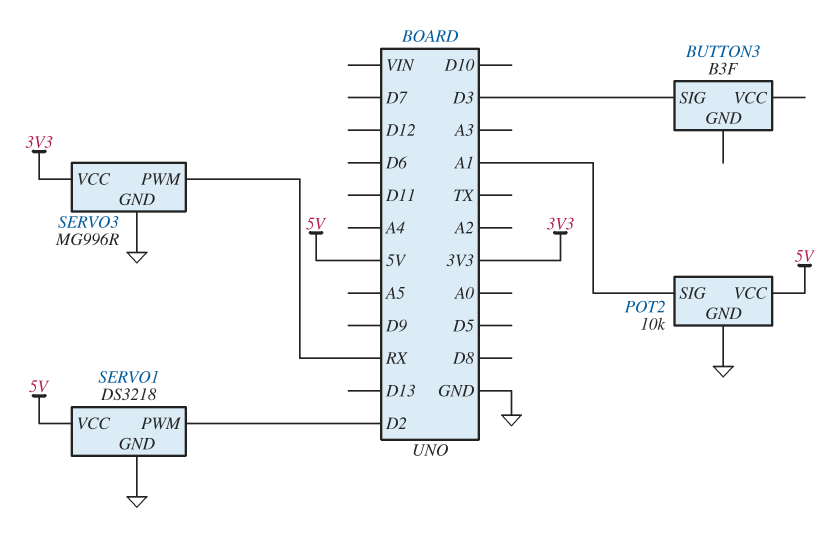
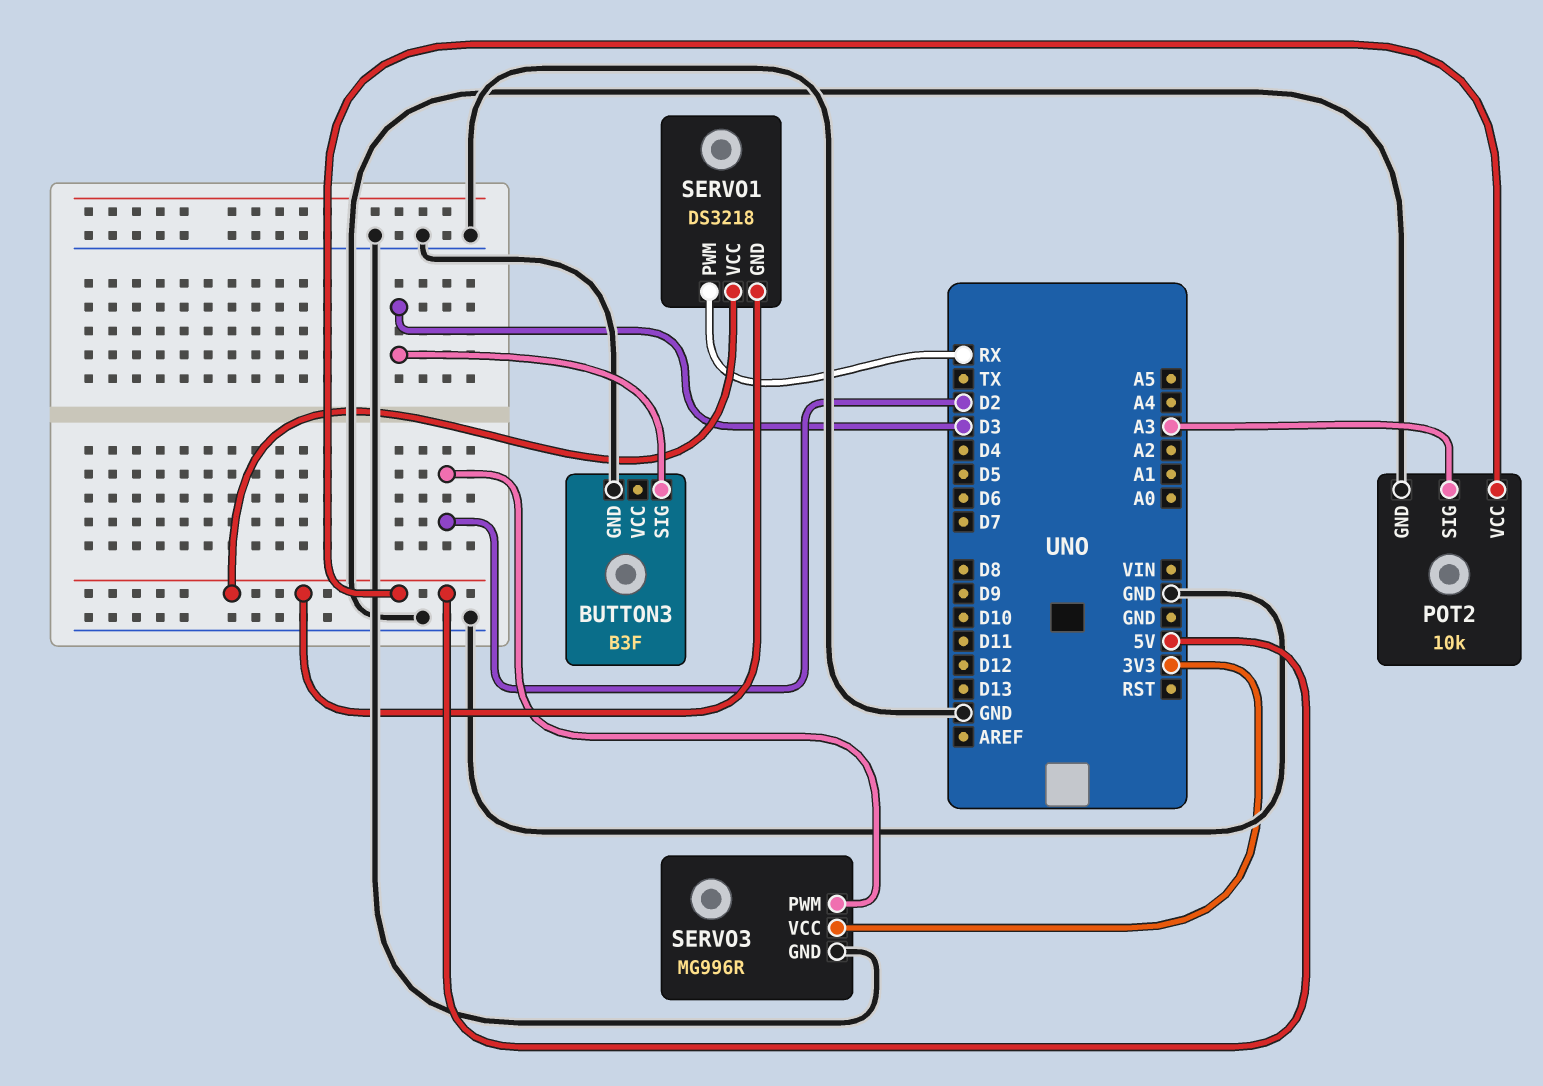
BUTTON3 pin GND: none -> GND
POT2 pin SIG: A1 -> A3
SERVO1 pin GND: GND -> 5V
SERVO1 pin PWM: D2 -> RX
SERVO3 pin PWM: RX -> D2

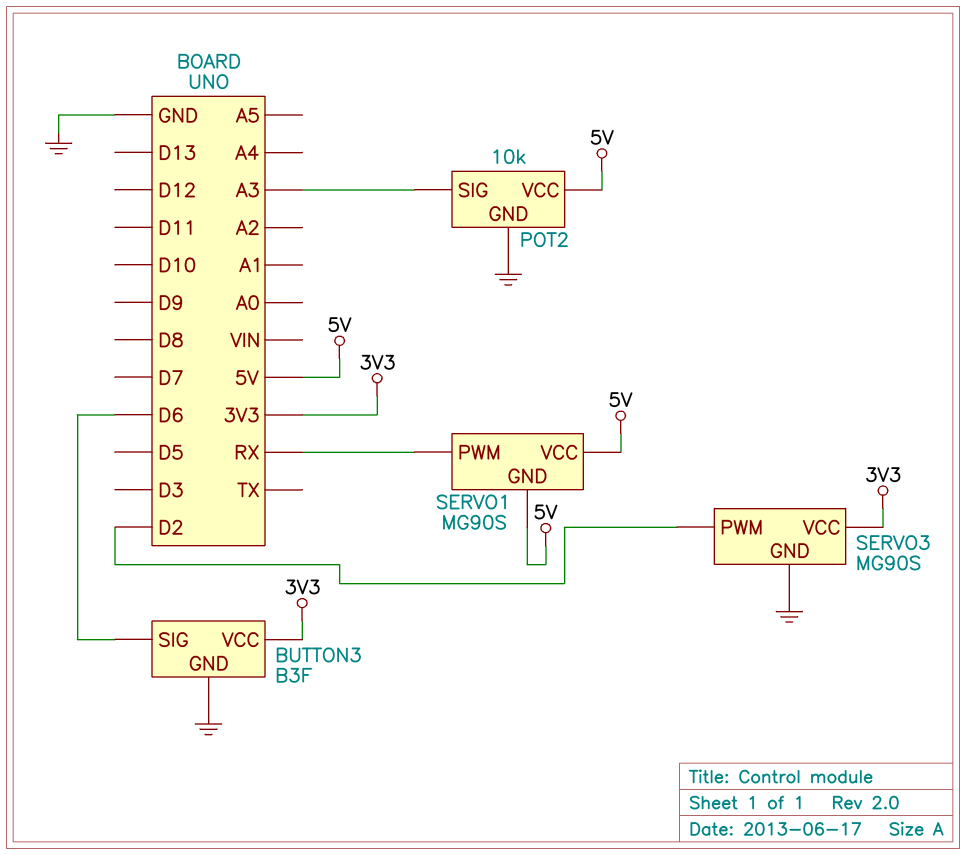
BUTTON3 pin SIG: D3 -> D6
BUTTON3 pin VCC: none -> 3V3
SERVO1: DS3218 -> MG90S
SERVO3: MG996R -> MG90S

